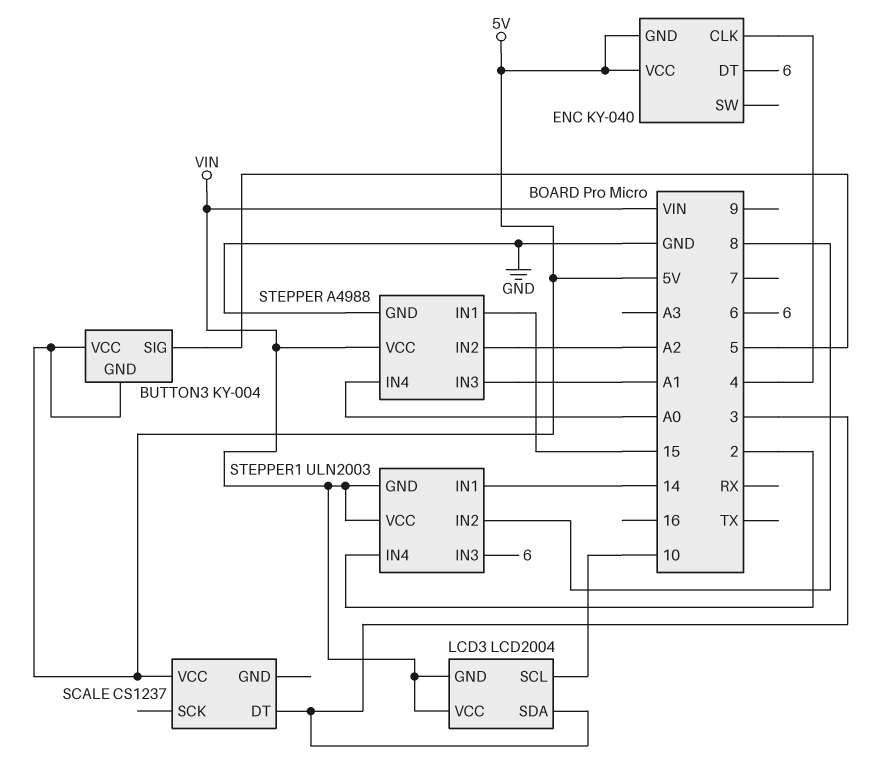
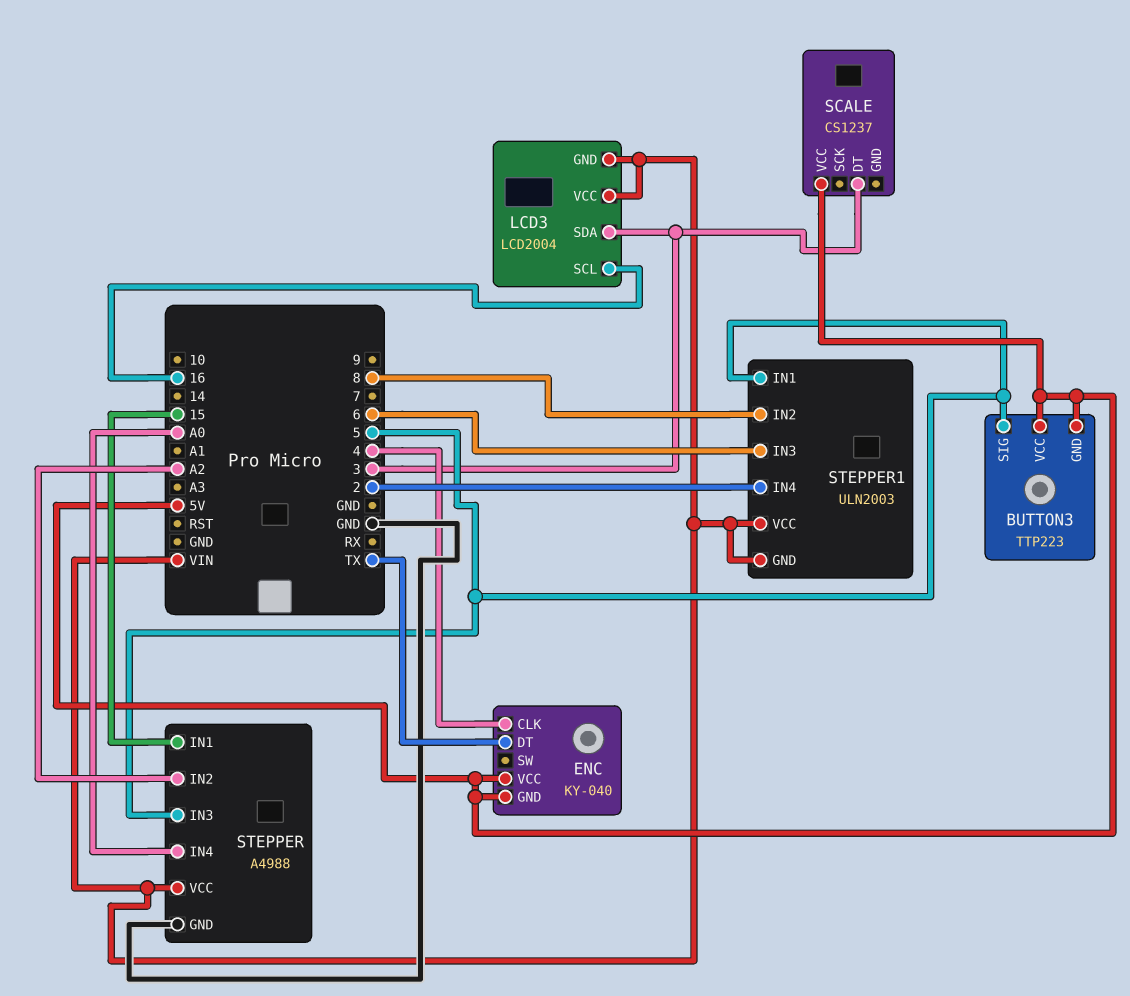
BUTTON3: KY-004 -> TTP223
ENC pin DT: 6 -> TX
LCD3 pin SCL: 10 -> 16
STEPPER pin IN3: A1 -> 5
STEPPER1 pin IN1: 14 -> 5

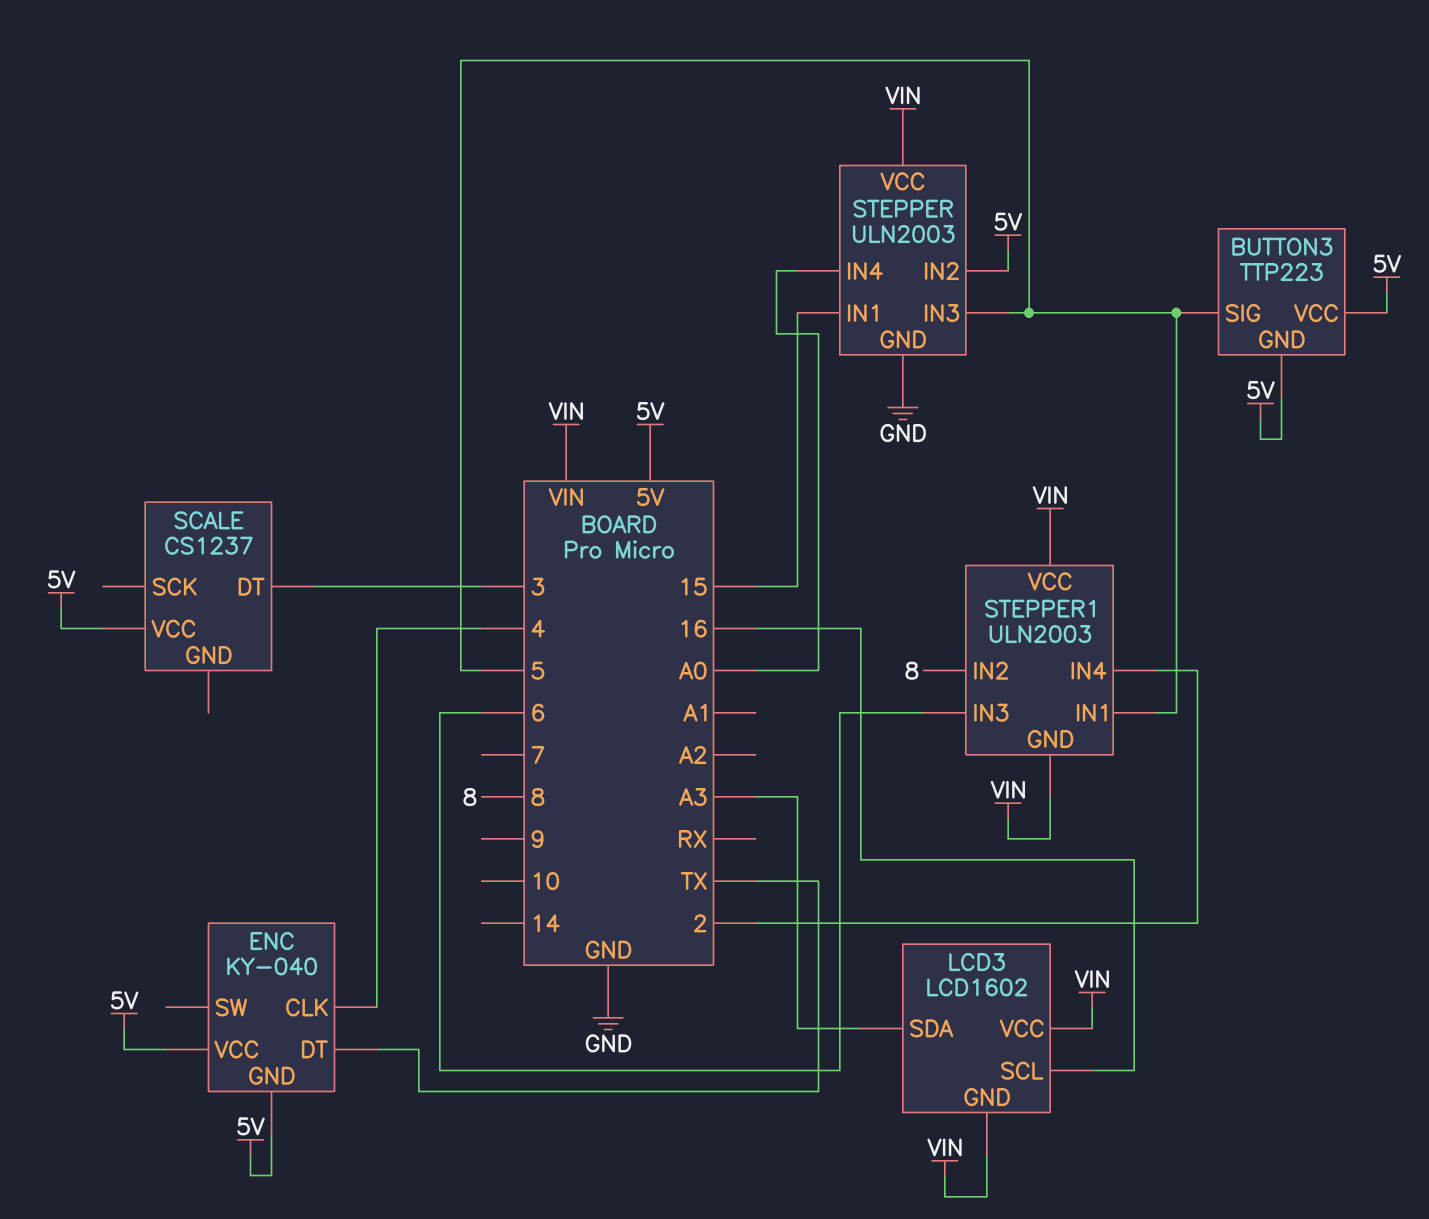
LCD3: LCD2004 -> LCD1602
LCD3 pin SDA: 3 -> A3
STEPPER: A4988 -> ULN2003
STEPPER pin IN2: A2 -> 5V

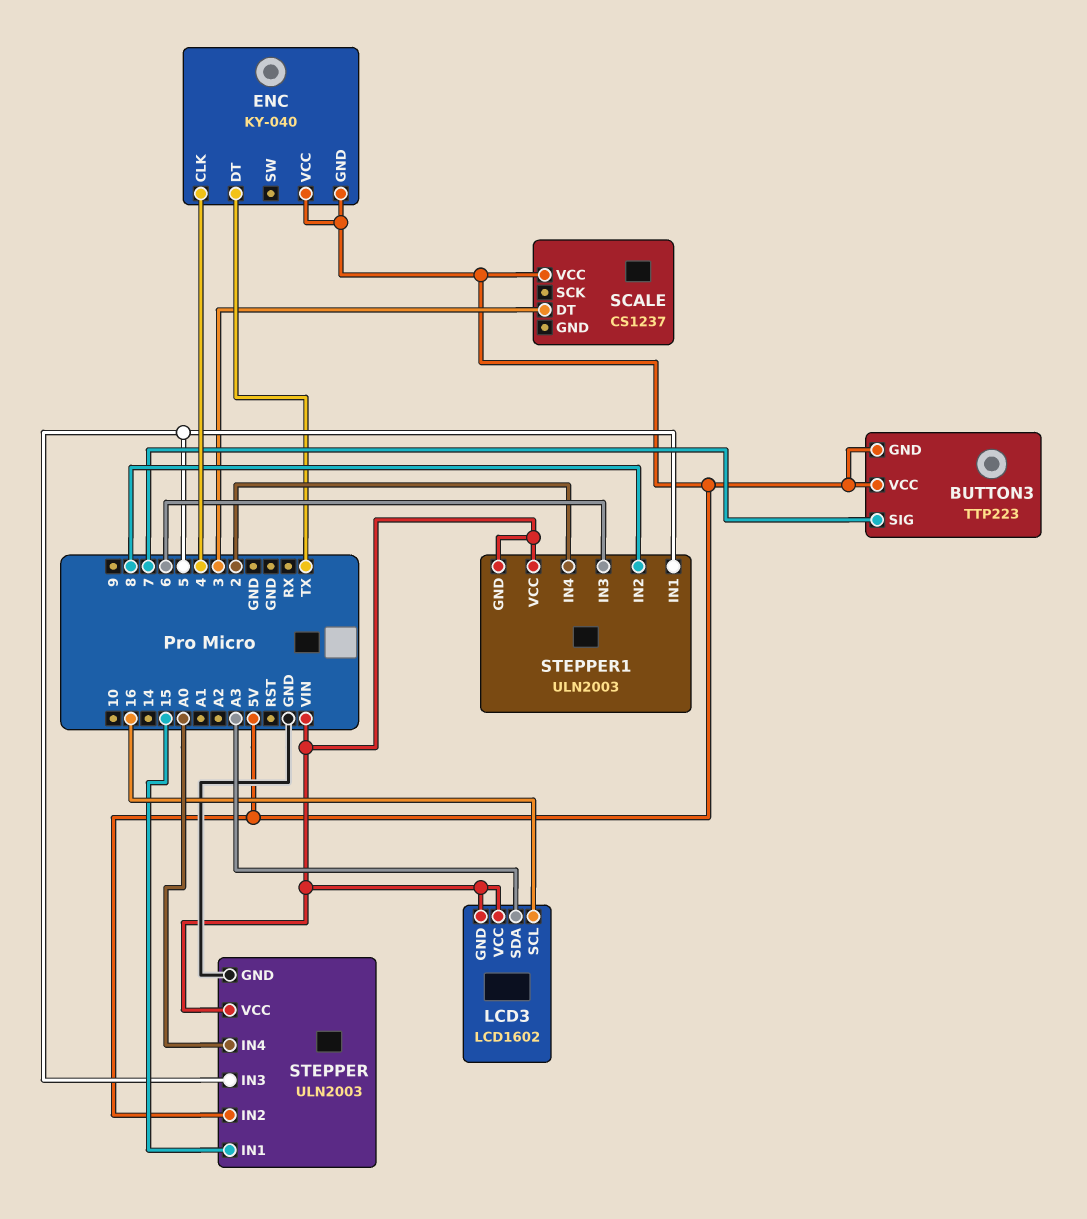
BUTTON3 pin SIG: 5 -> 7

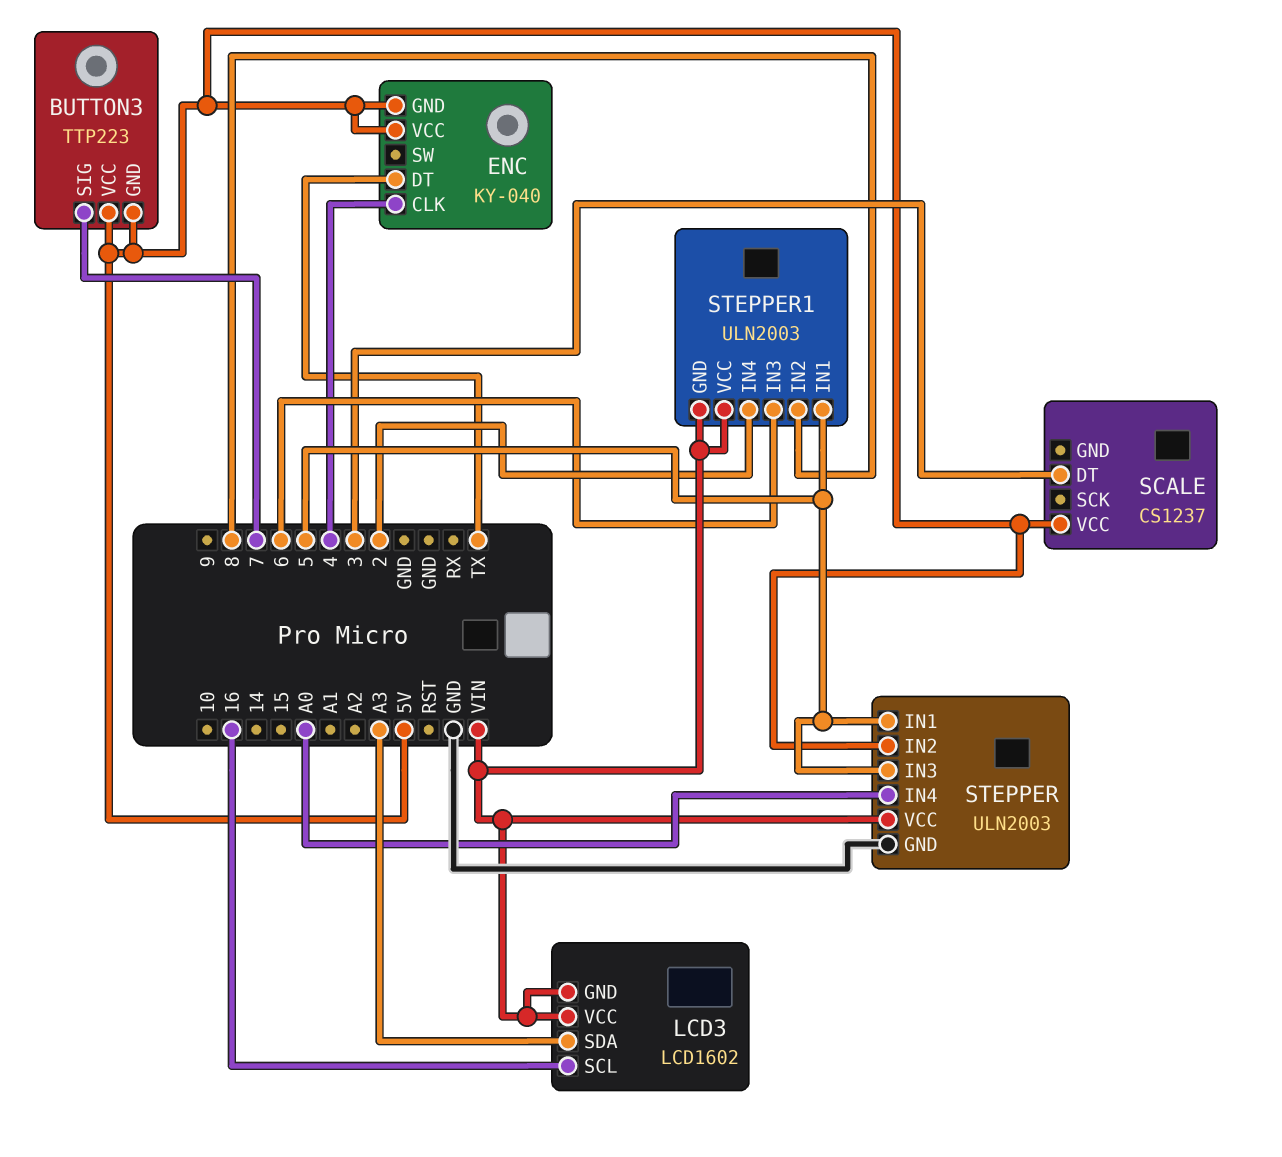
STEPPER pin IN1: 15 -> 5

